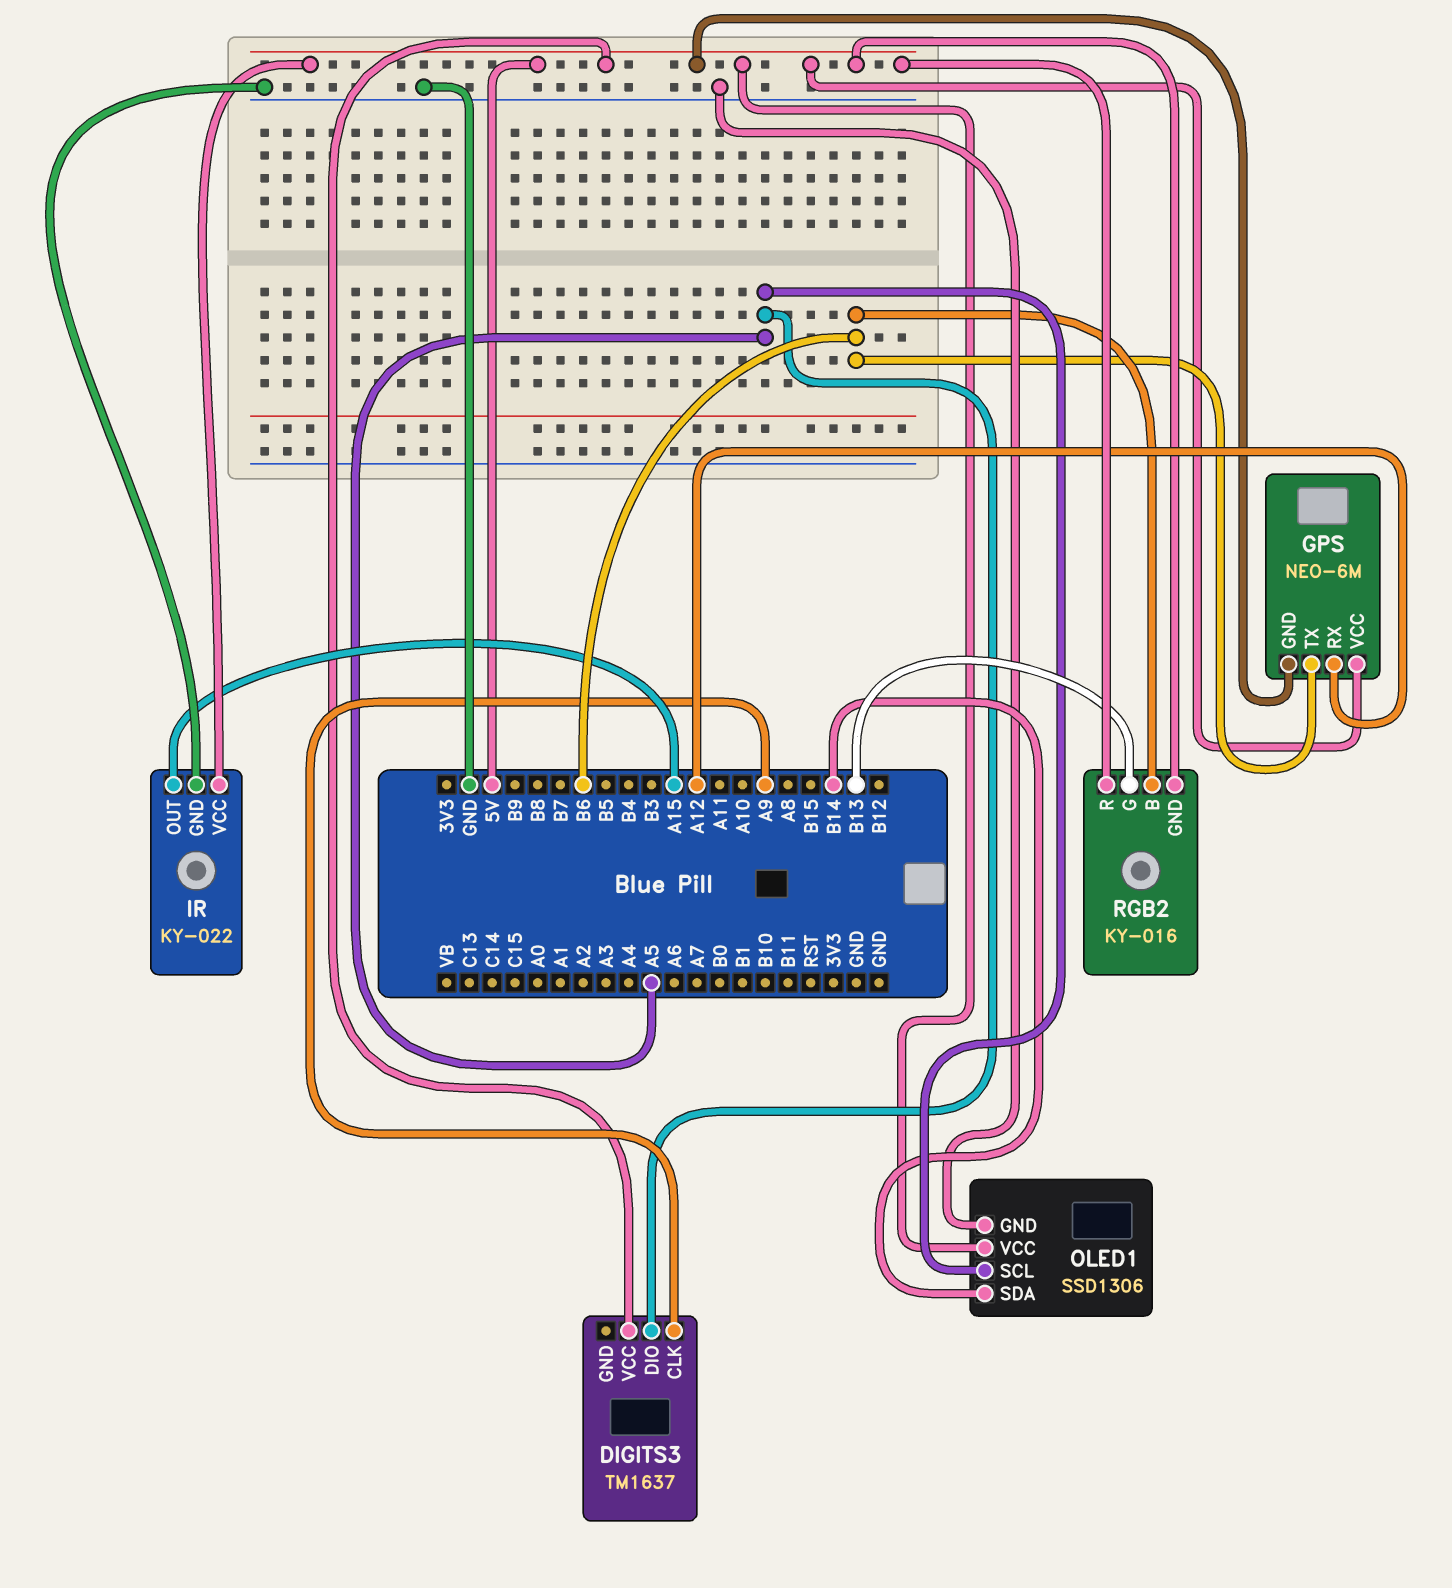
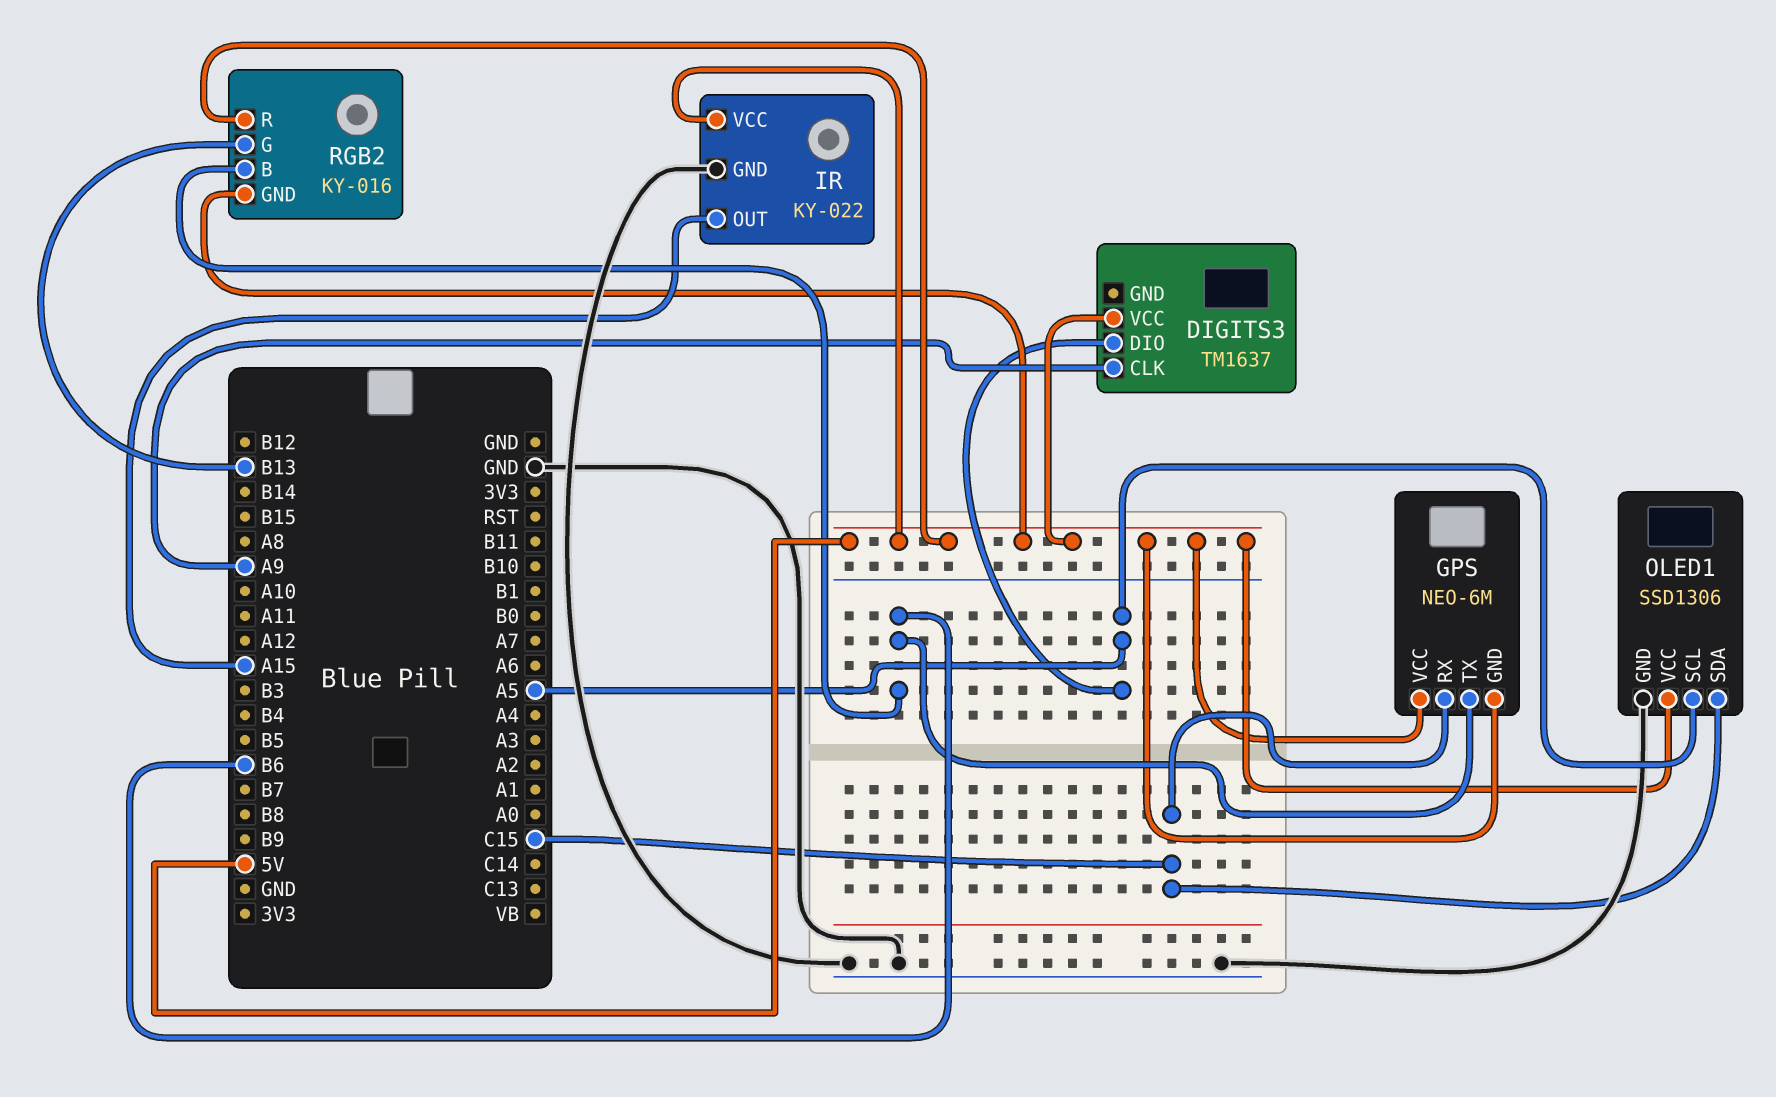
GPS pin RX: A12 -> C15
OLED1 pin SDA: B14 -> C15

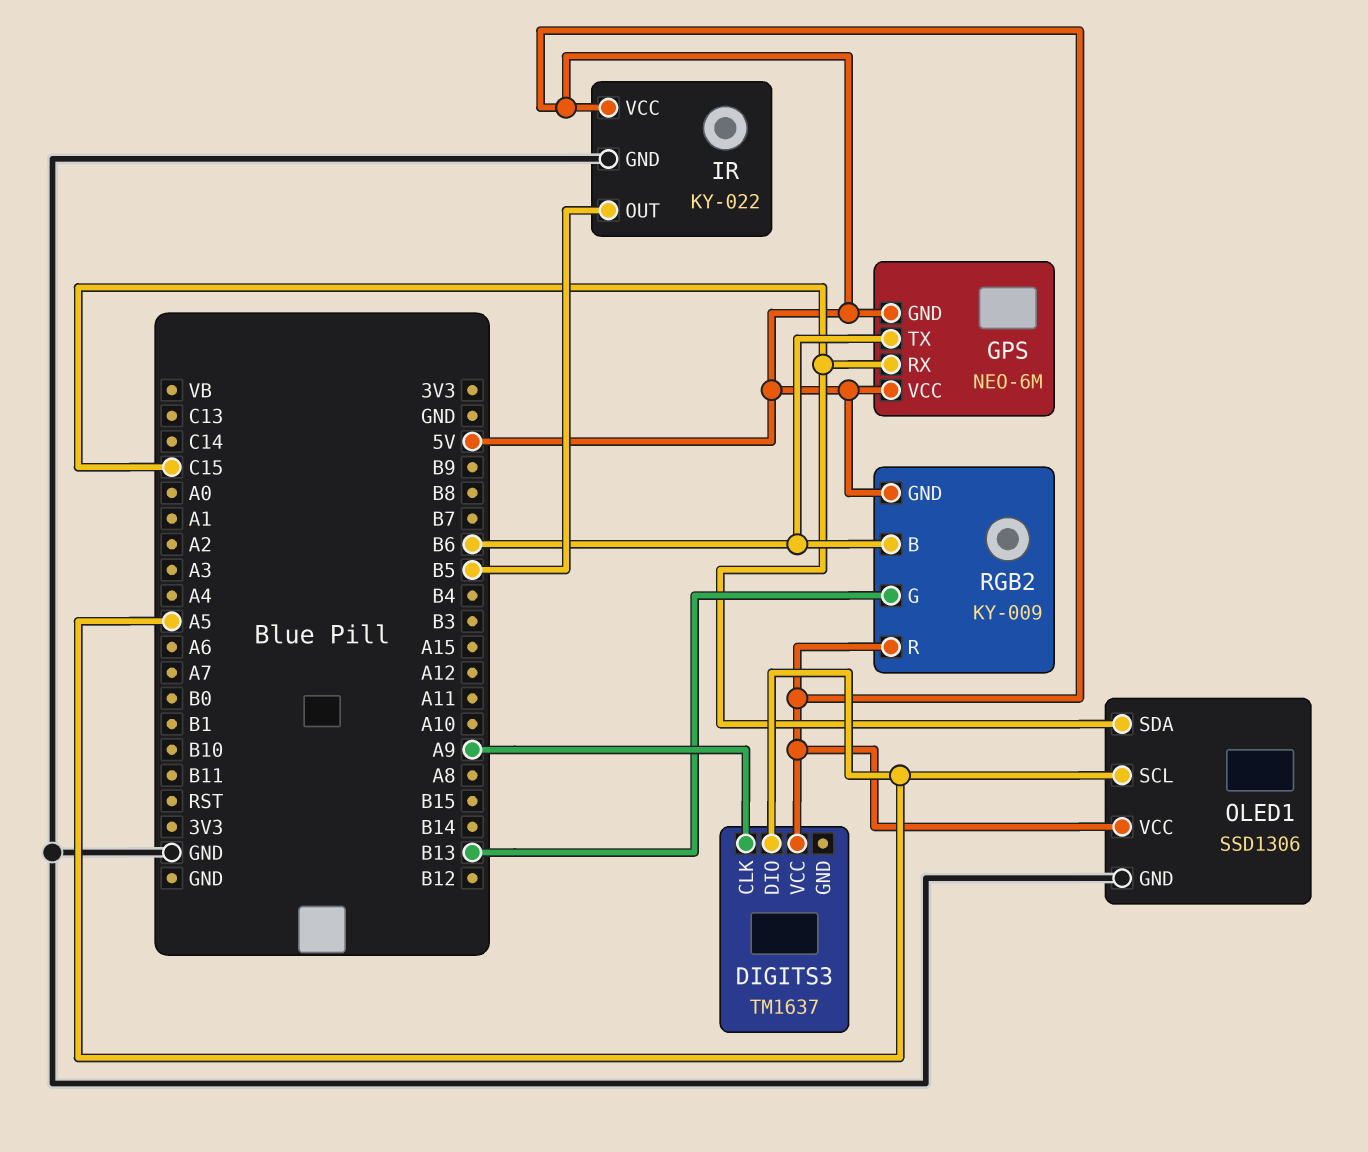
IR pin OUT: A15 -> B5
RGB2: KY-016 -> KY-009

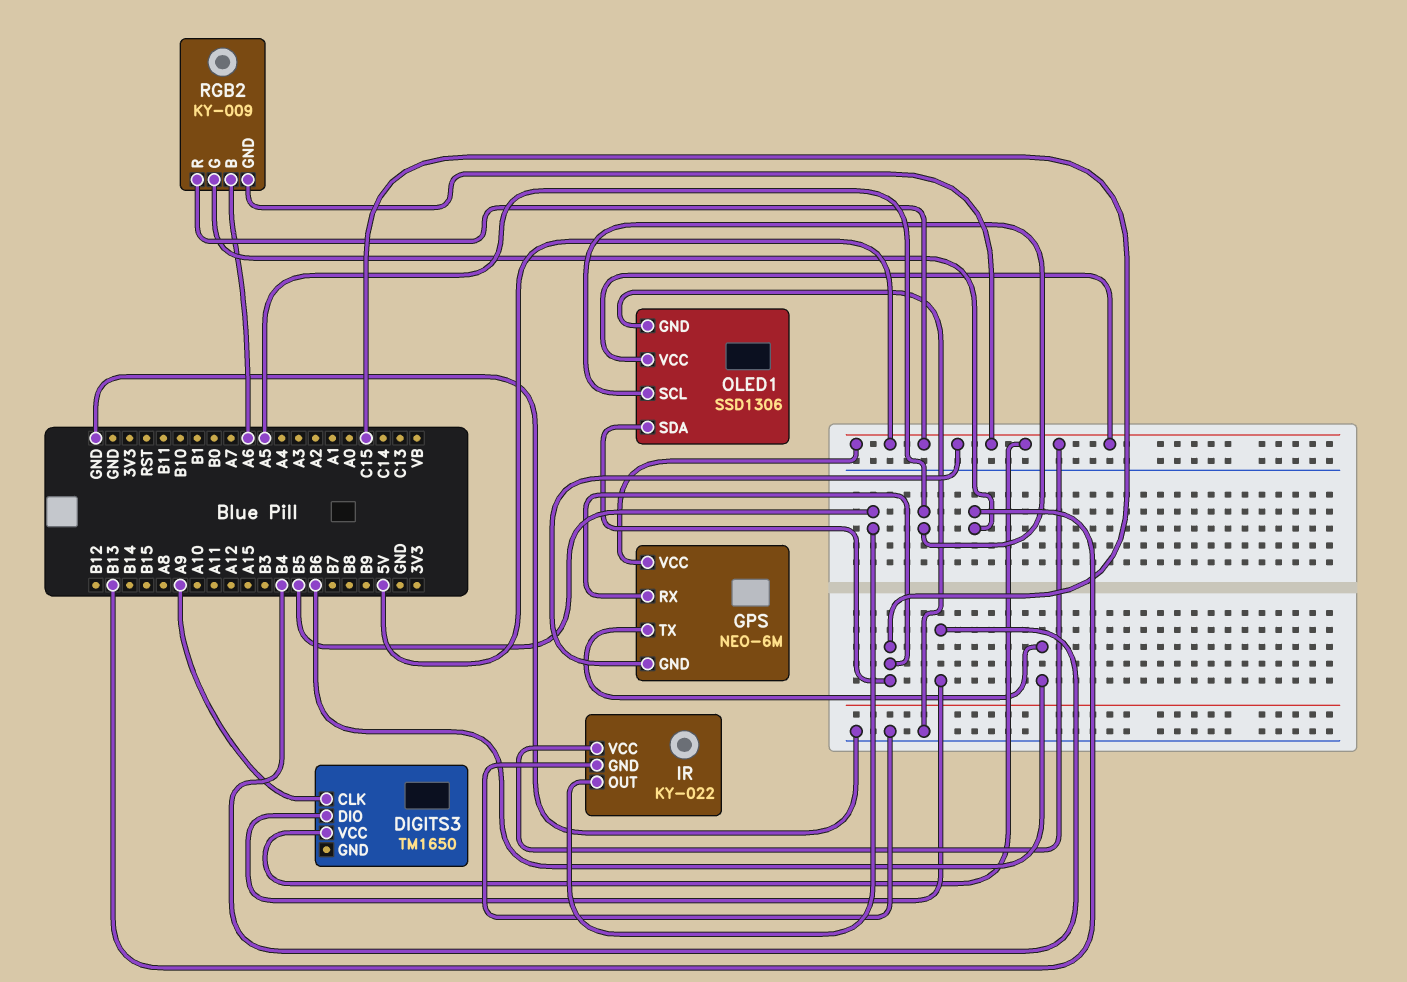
DIGITS3: TM1637 -> TM1650
DIGITS3 pin DIO: A5 -> B4
RGB2 pin B: B6 -> A6

